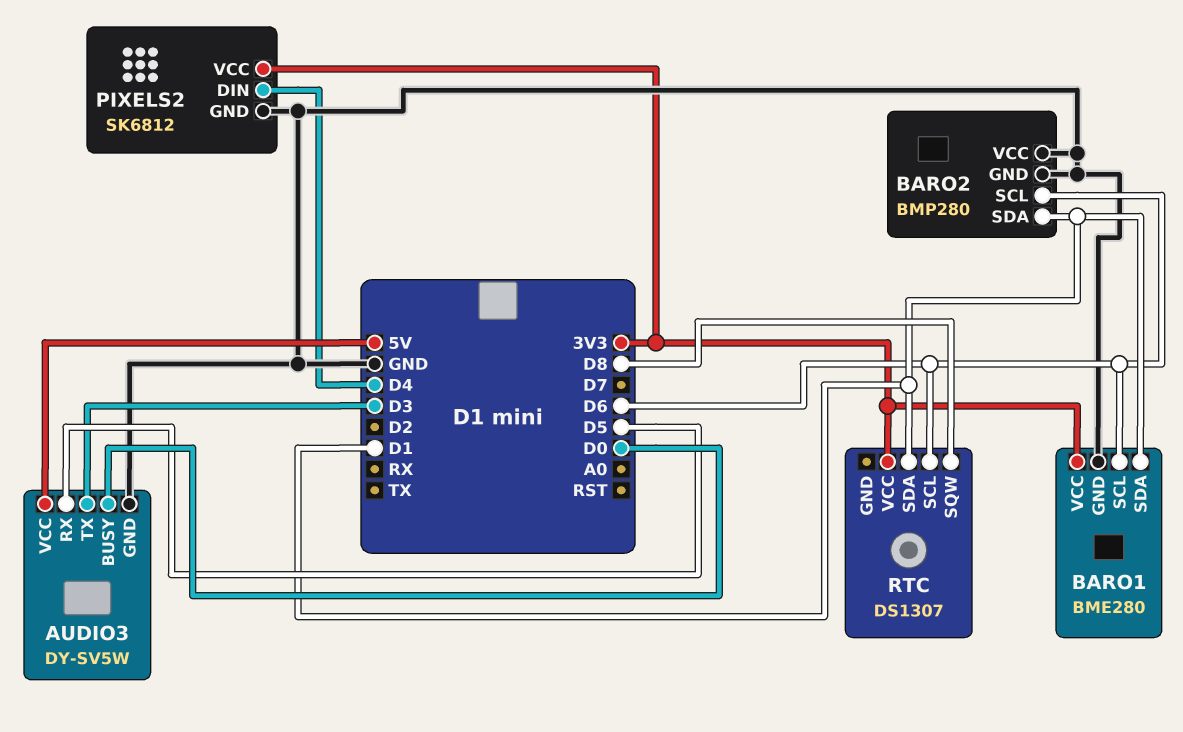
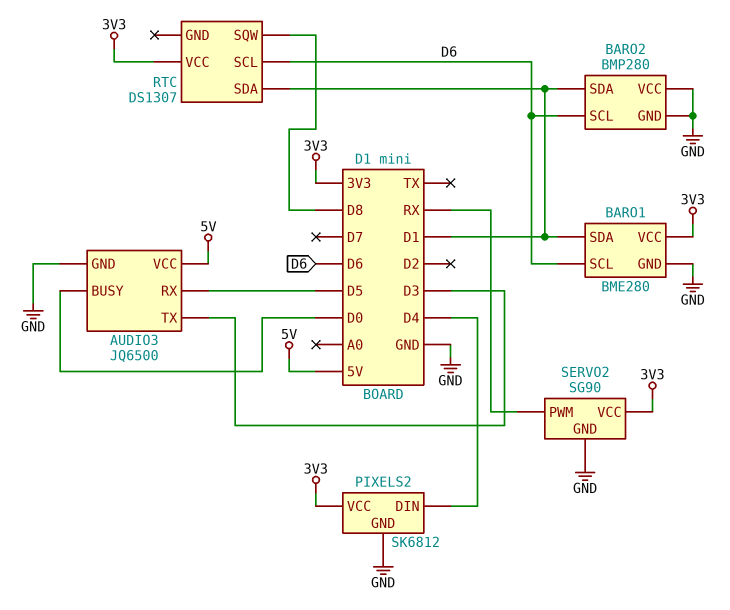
AUDIO3: DY-SV5W -> JQ6500
SERVO2: none -> SG90
SERVO2 pin GND: none -> GND
SERVO2 pin PWM: none -> RX
SERVO2 pin VCC: none -> 3V3

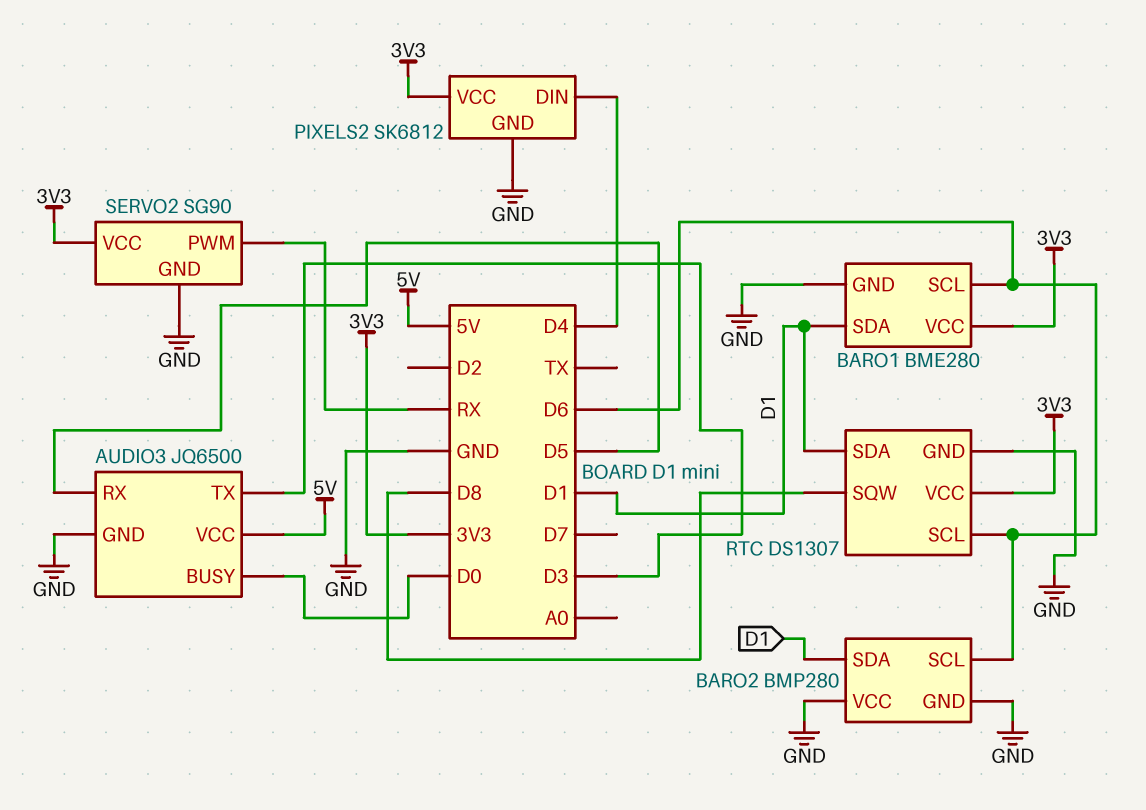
RTC pin GND: none -> GND

